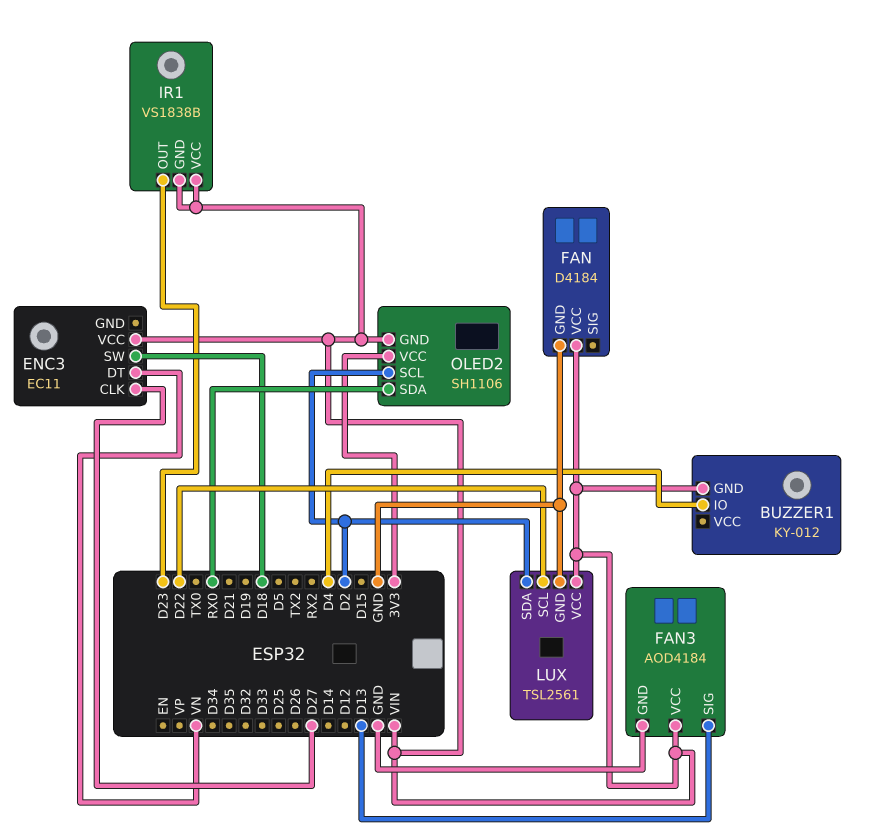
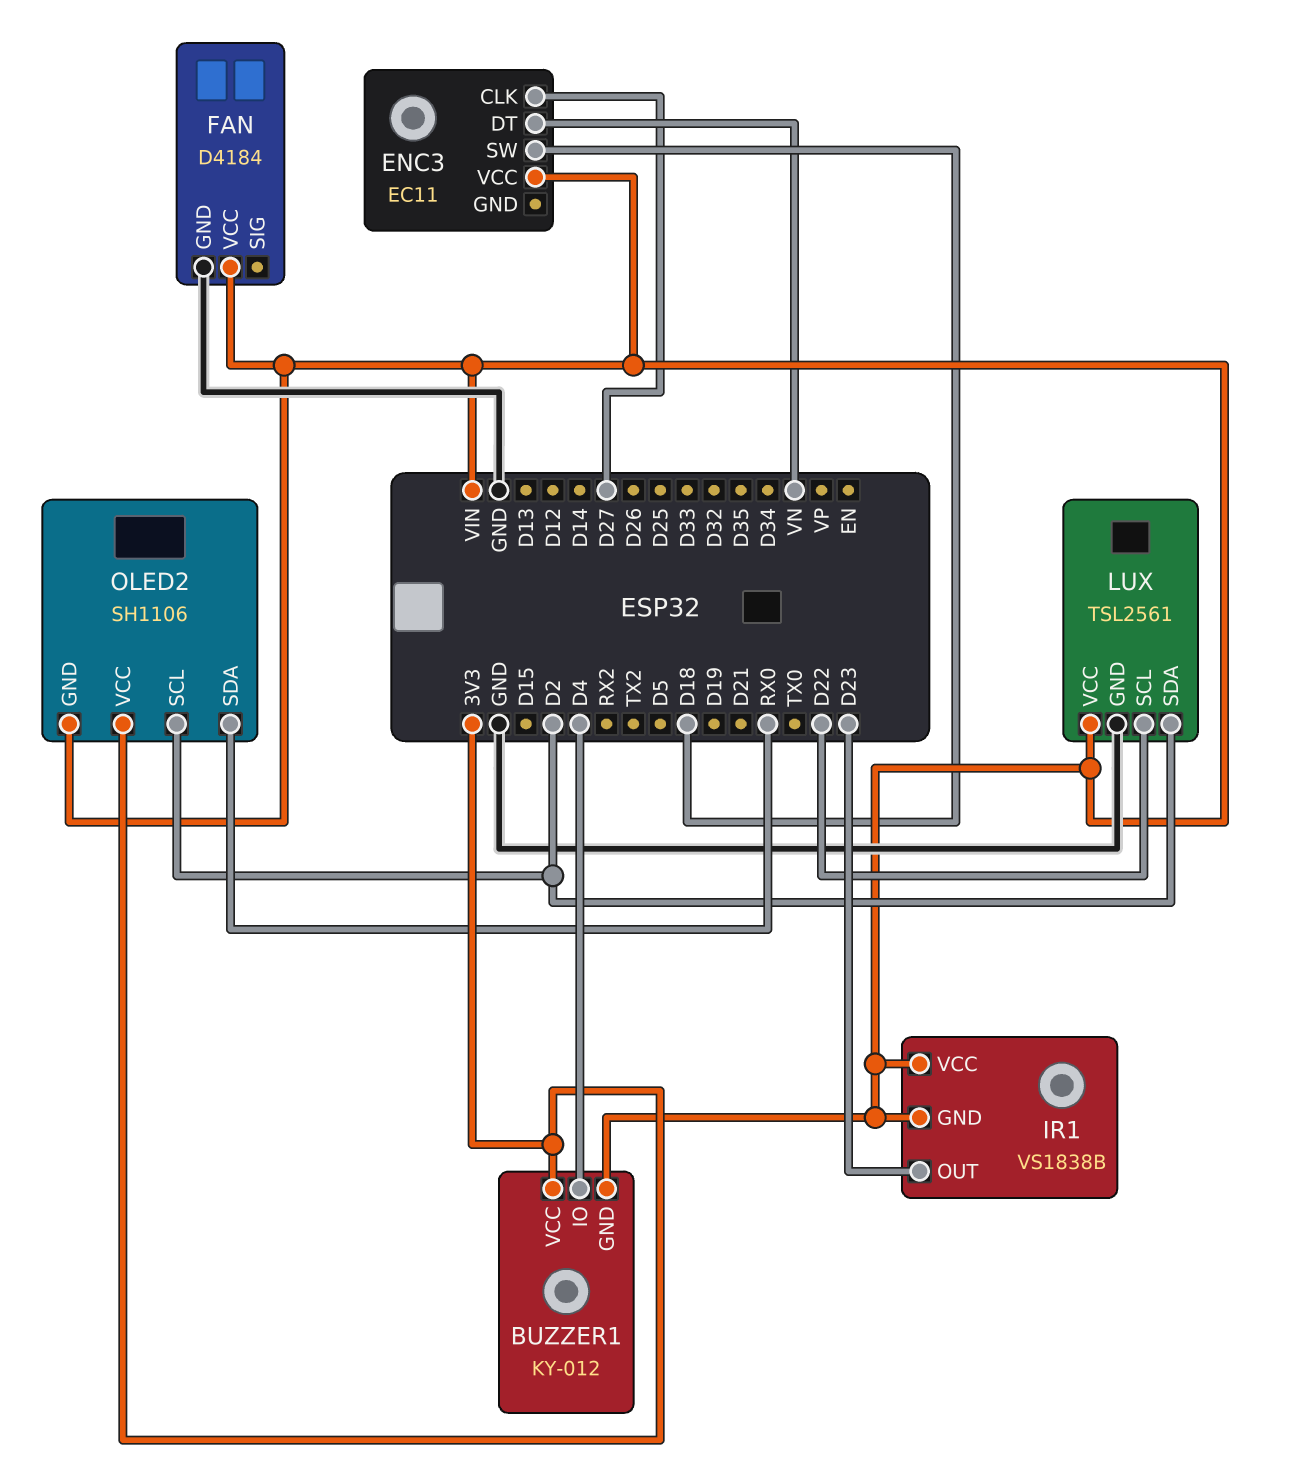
BUZZER1 pin VCC: none -> 3V3
FAN3: AOD4184 -> none
FAN3 pin GND: GND -> none
FAN3 pin SIG: D13 -> none
FAN3 pin VCC: VIN -> none

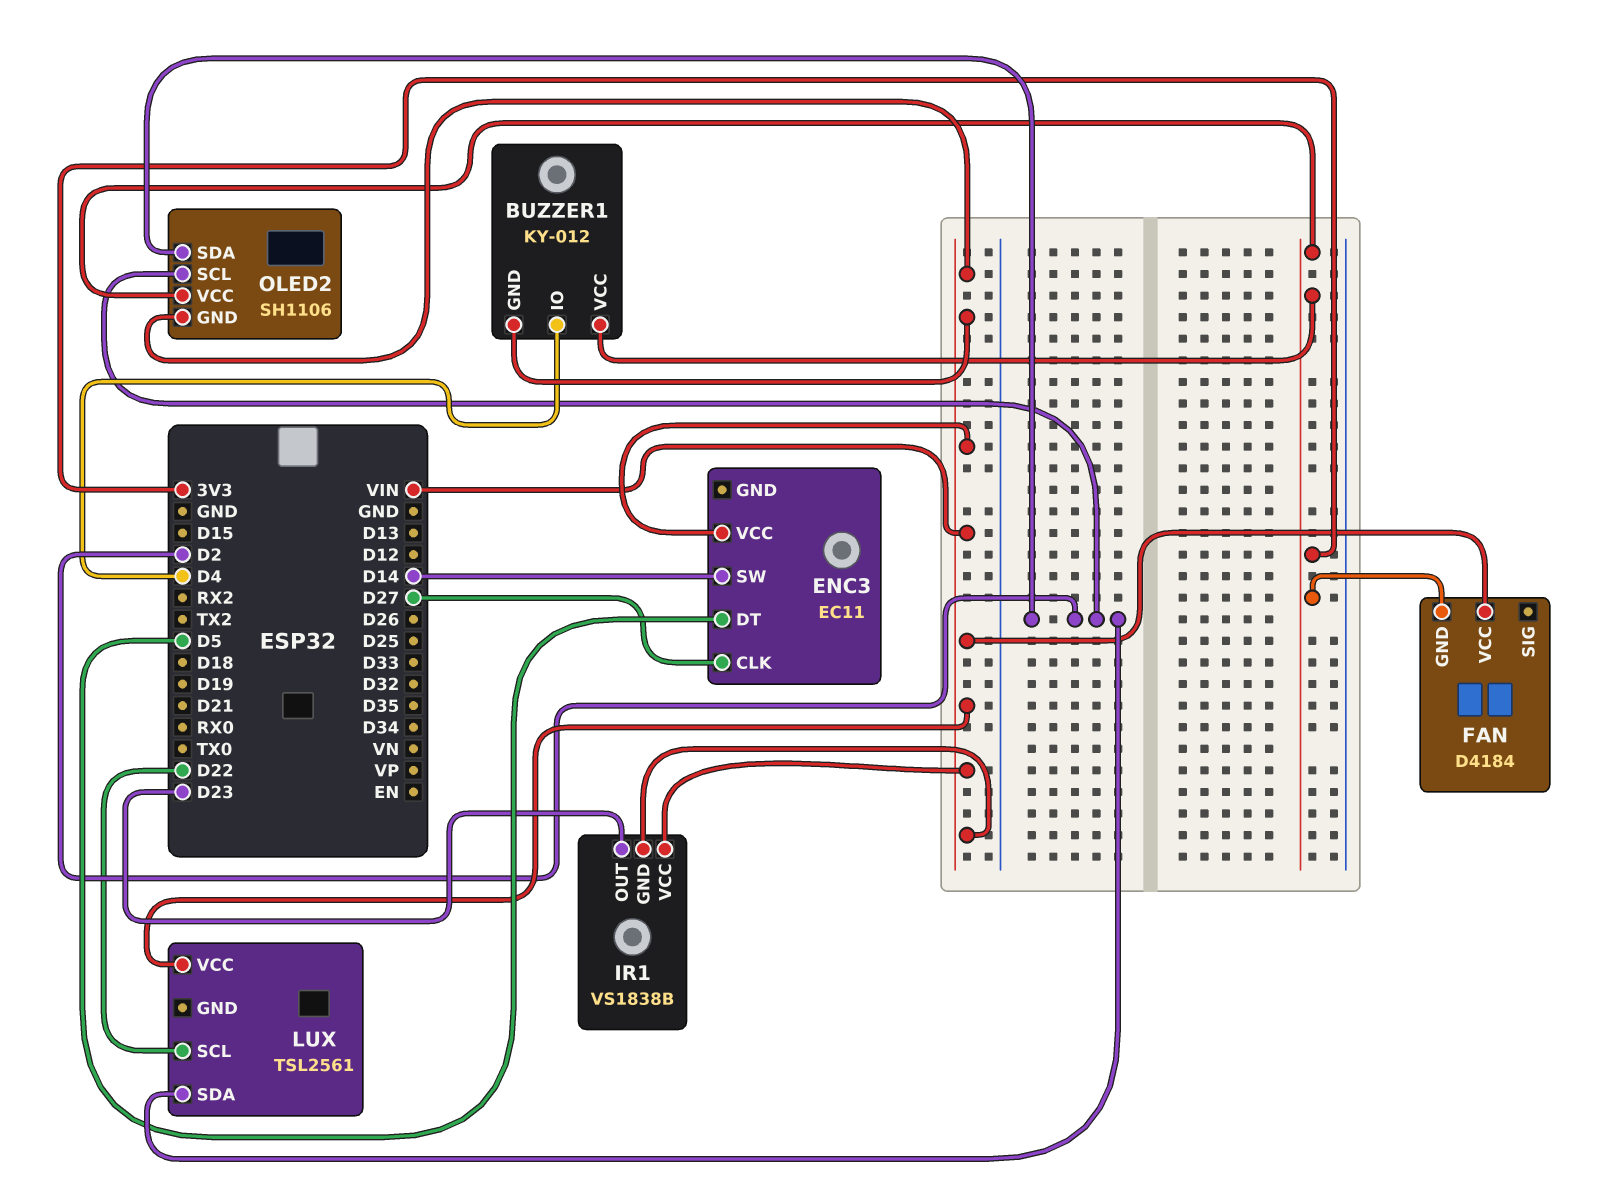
ENC3 pin DT: VN -> D5
ENC3 pin SW: D18 -> D14
FAN pin GND: GND -> 3V3
LUX pin GND: GND -> none
OLED2 pin SDA: RX0 -> D2

